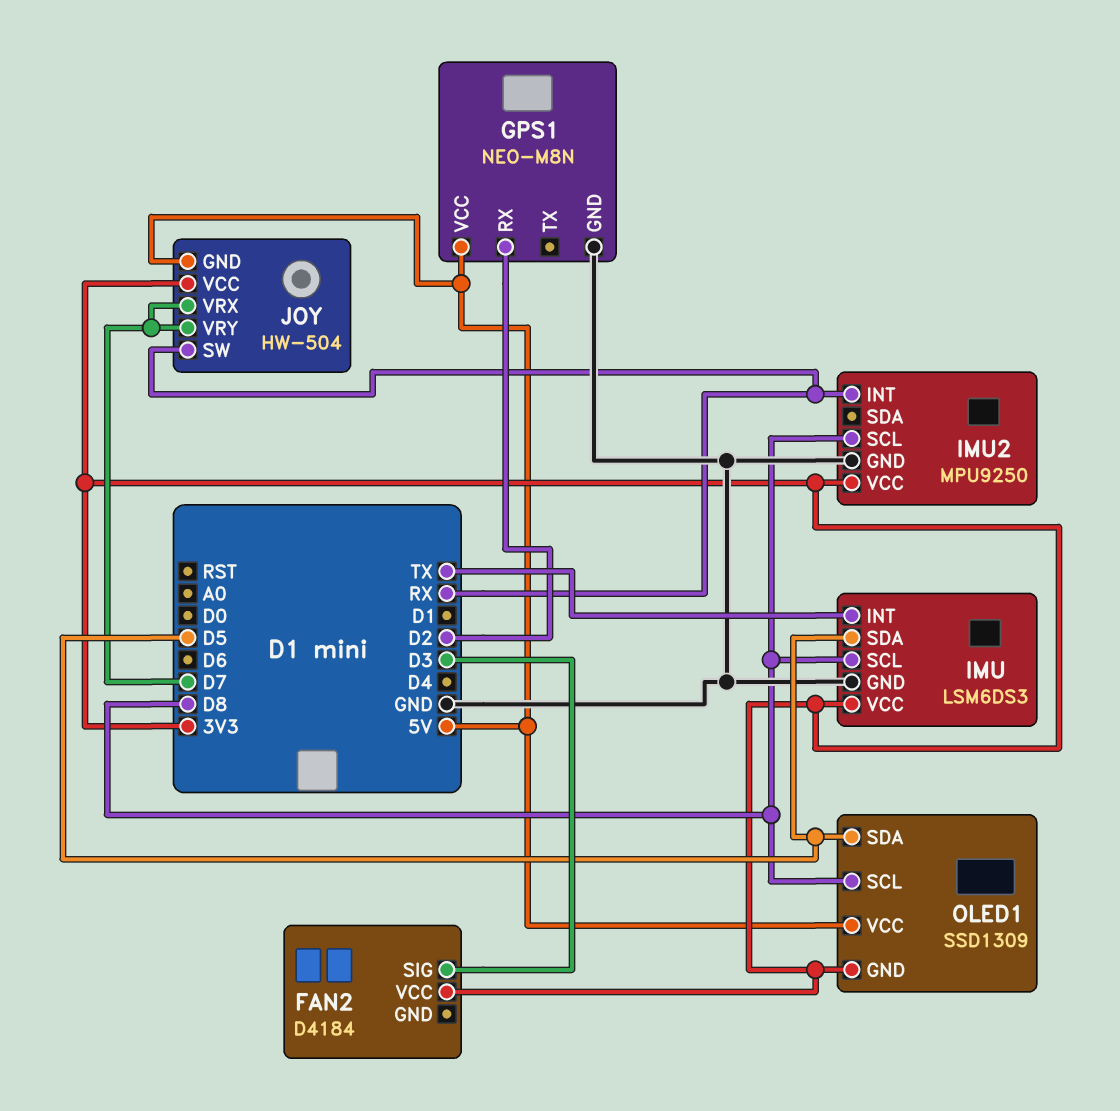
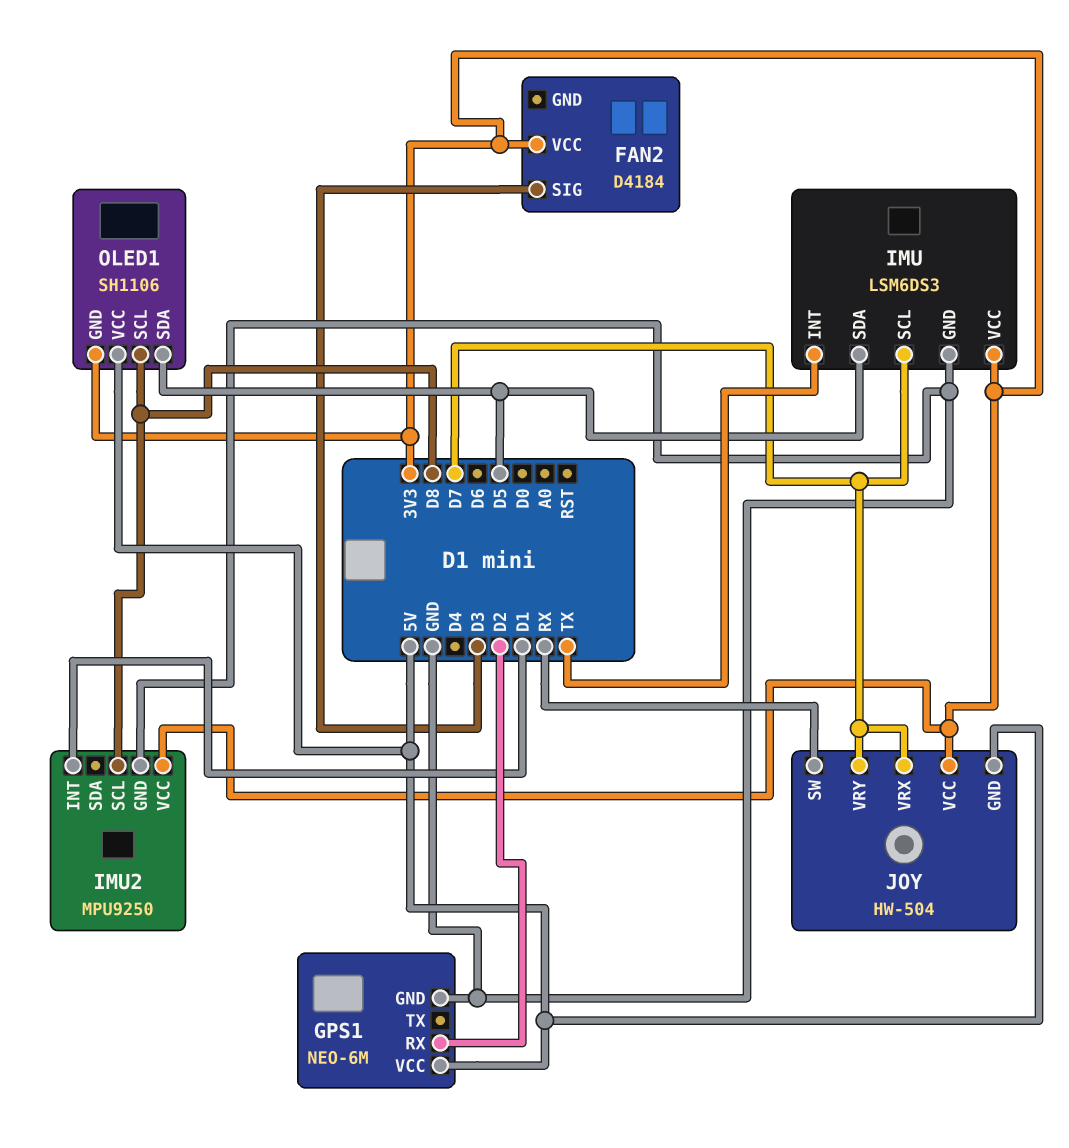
GPS1: NEO-M8N -> NEO-6M
IMU pin SCL: D8 -> D7
IMU2 pin INT: RX -> D1
OLED1: SSD1309 -> SH1106

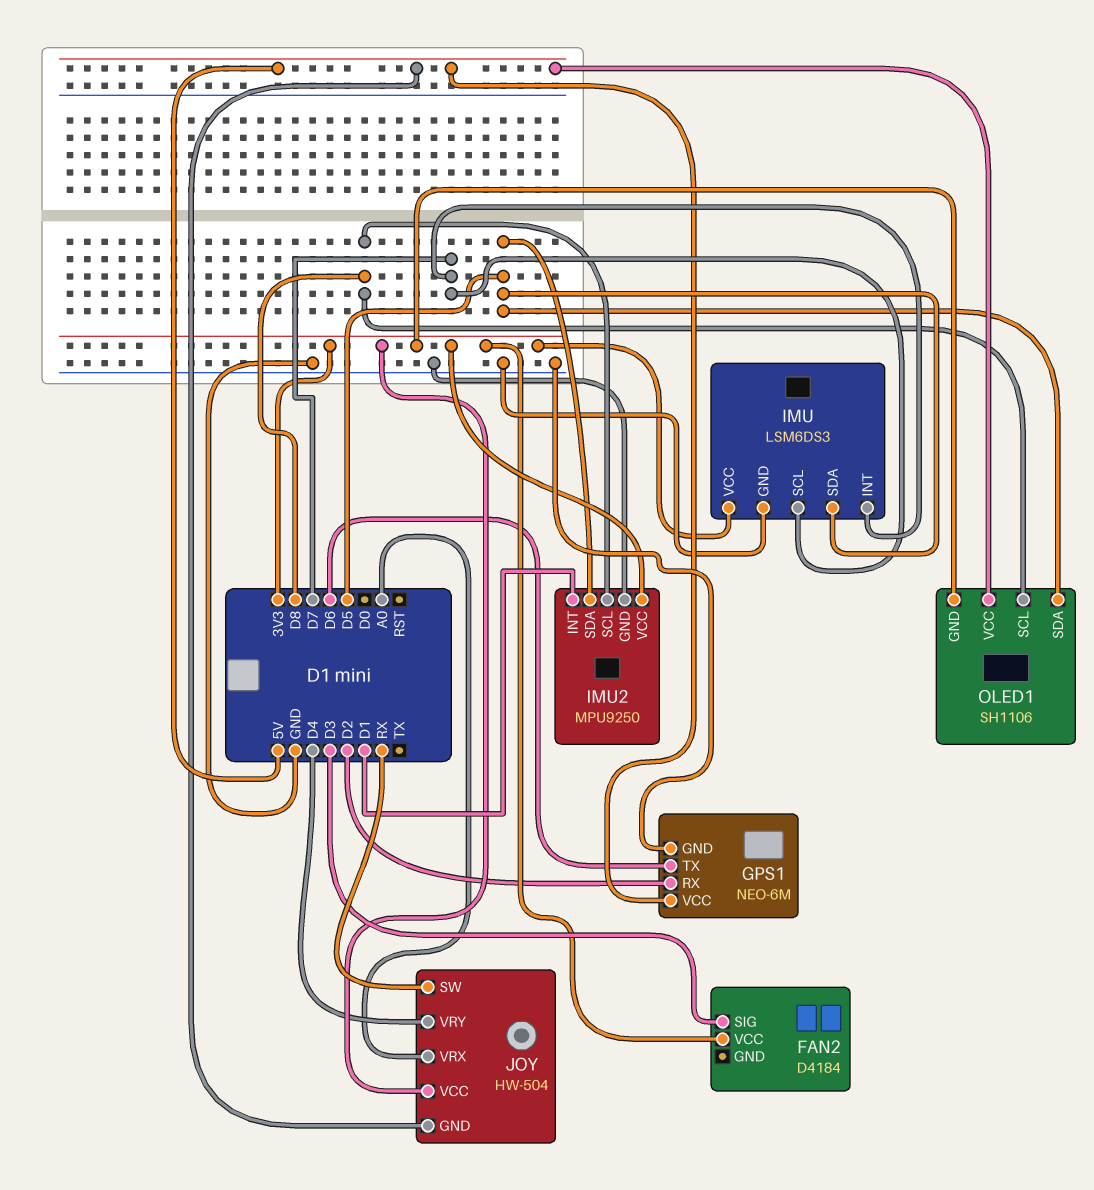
GPS1 pin TX: none -> D6
IMU pin INT: TX -> D7
IMU2 pin SDA: none -> D5
JOY pin VRX: D7 -> A0
JOY pin VRY: D7 -> D4

